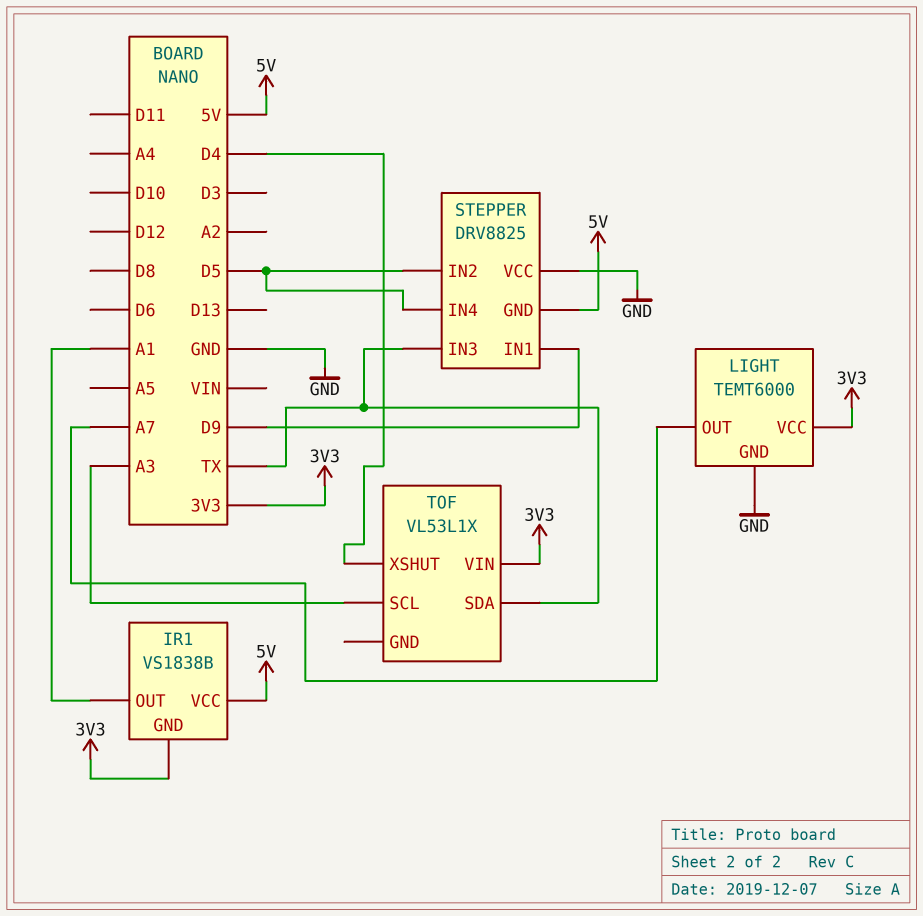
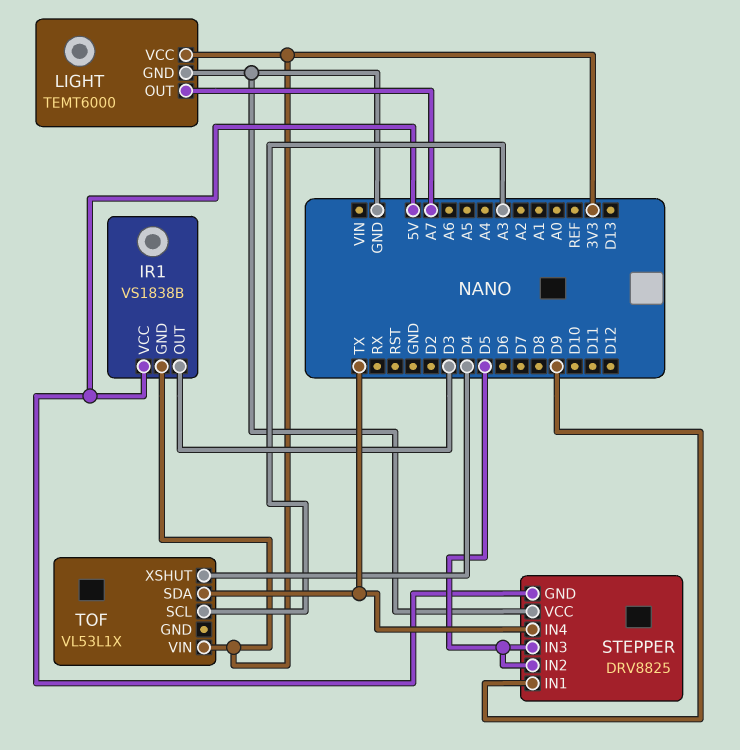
IR1 pin OUT: A1 -> D3
STEPPER pin IN3: TX -> D5
STEPPER pin IN4: D5 -> TX

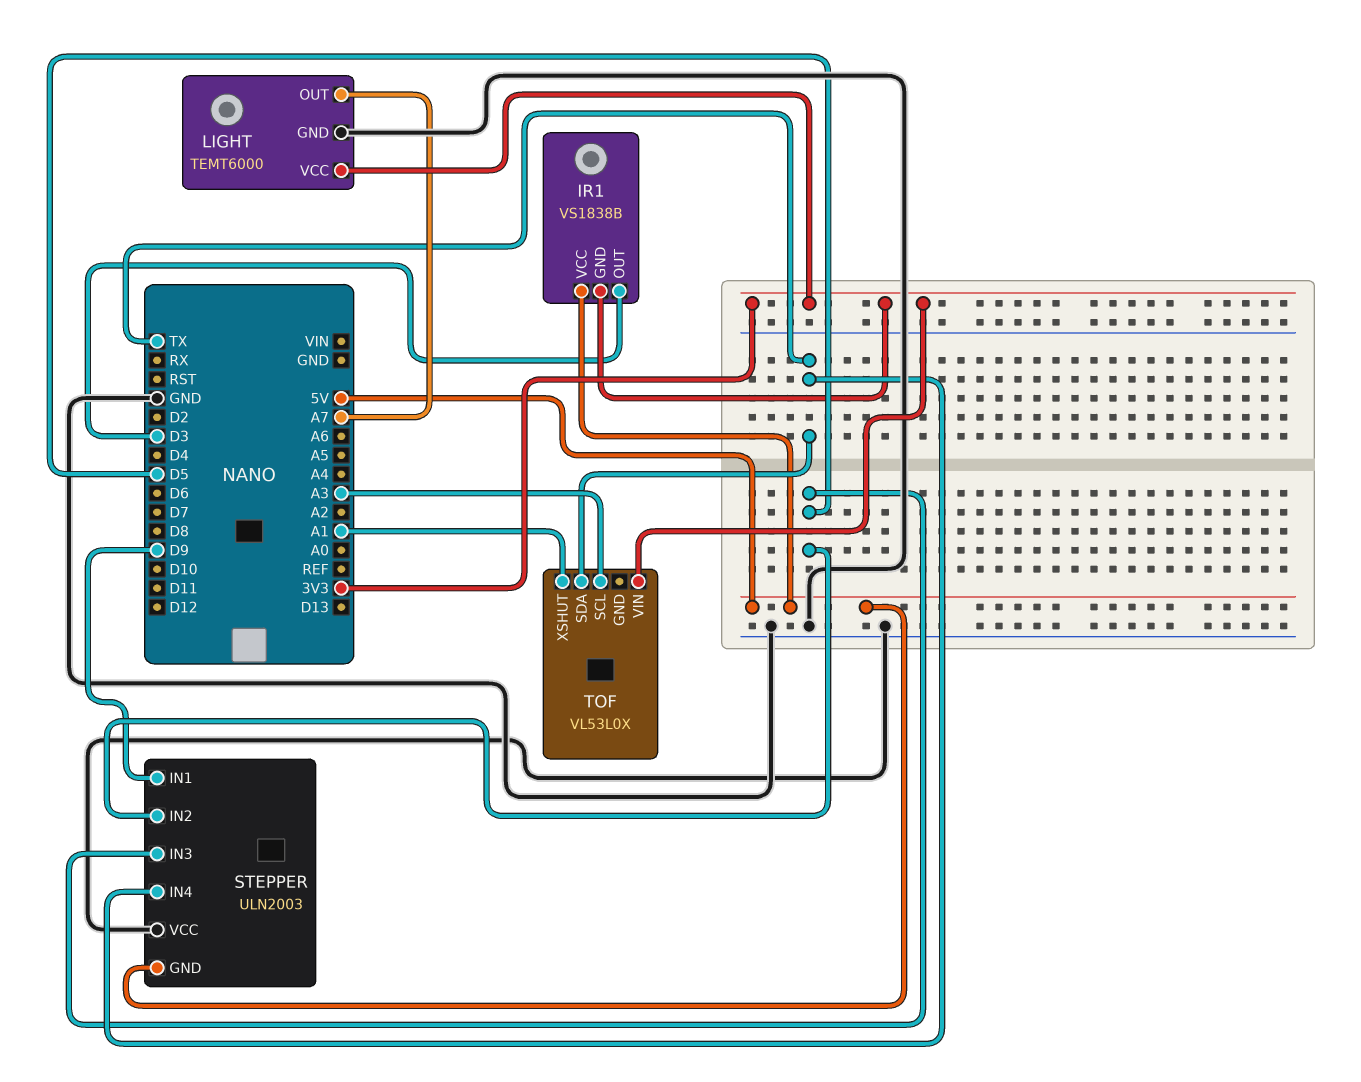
STEPPER: DRV8825 -> ULN2003
TOF: VL53L1X -> VL53L0X
TOF pin XSHUT: D4 -> A1

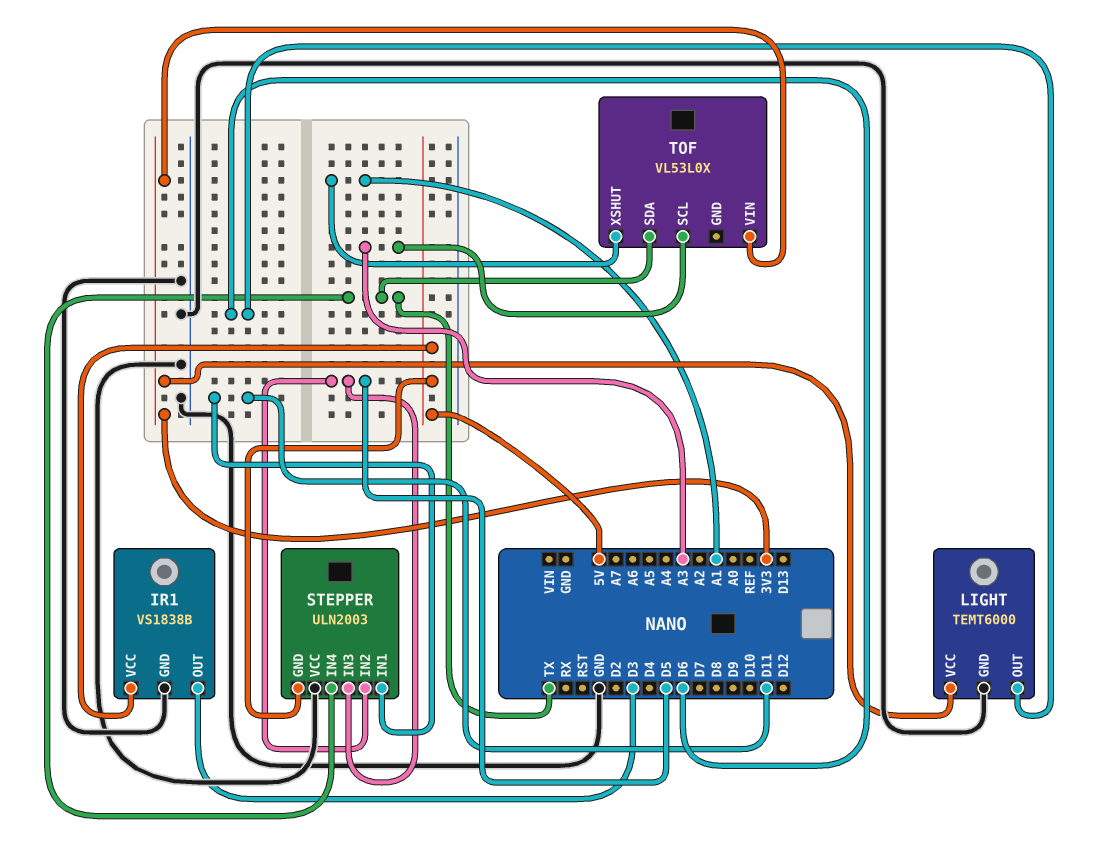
IR1 pin GND: 3V3 -> GND
LIGHT pin OUT: A7 -> D6
STEPPER pin IN1: D9 -> D11

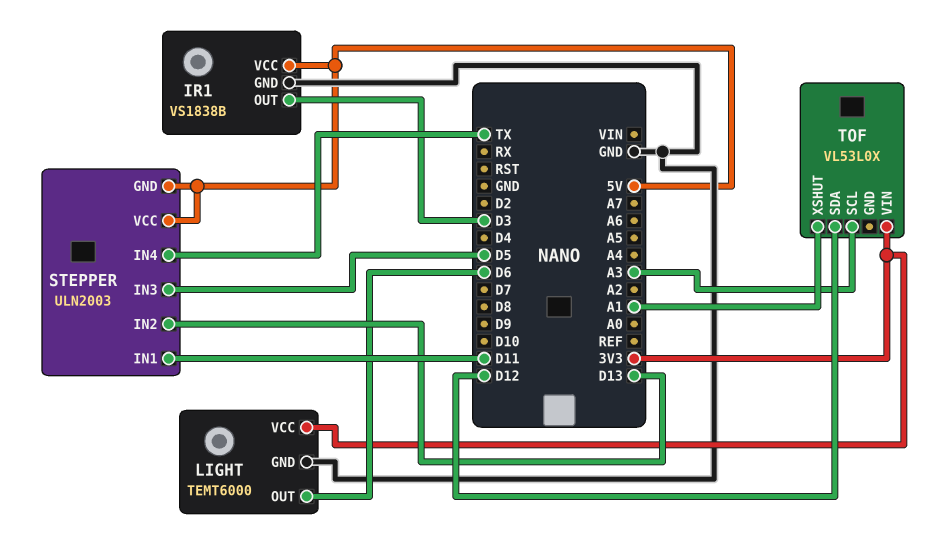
STEPPER pin IN2: D5 -> D13
STEPPER pin VCC: GND -> 5V
TOF pin SDA: TX -> D12

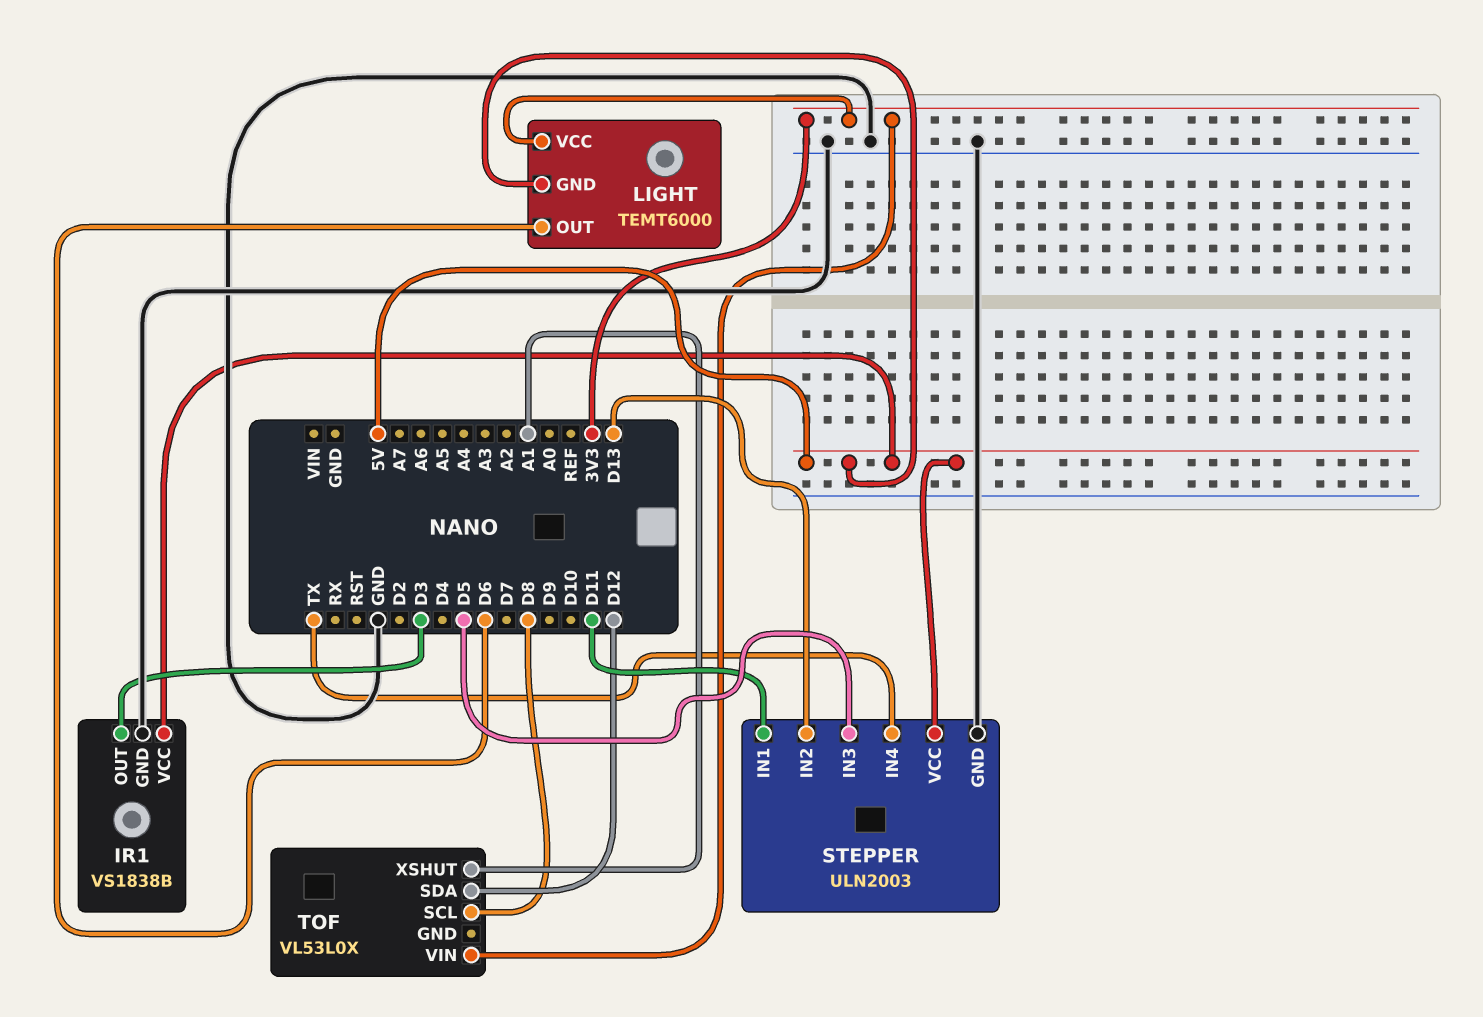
LIGHT pin GND: GND -> 5V
STEPPER pin GND: 5V -> GND
TOF pin SCL: A3 -> D8

